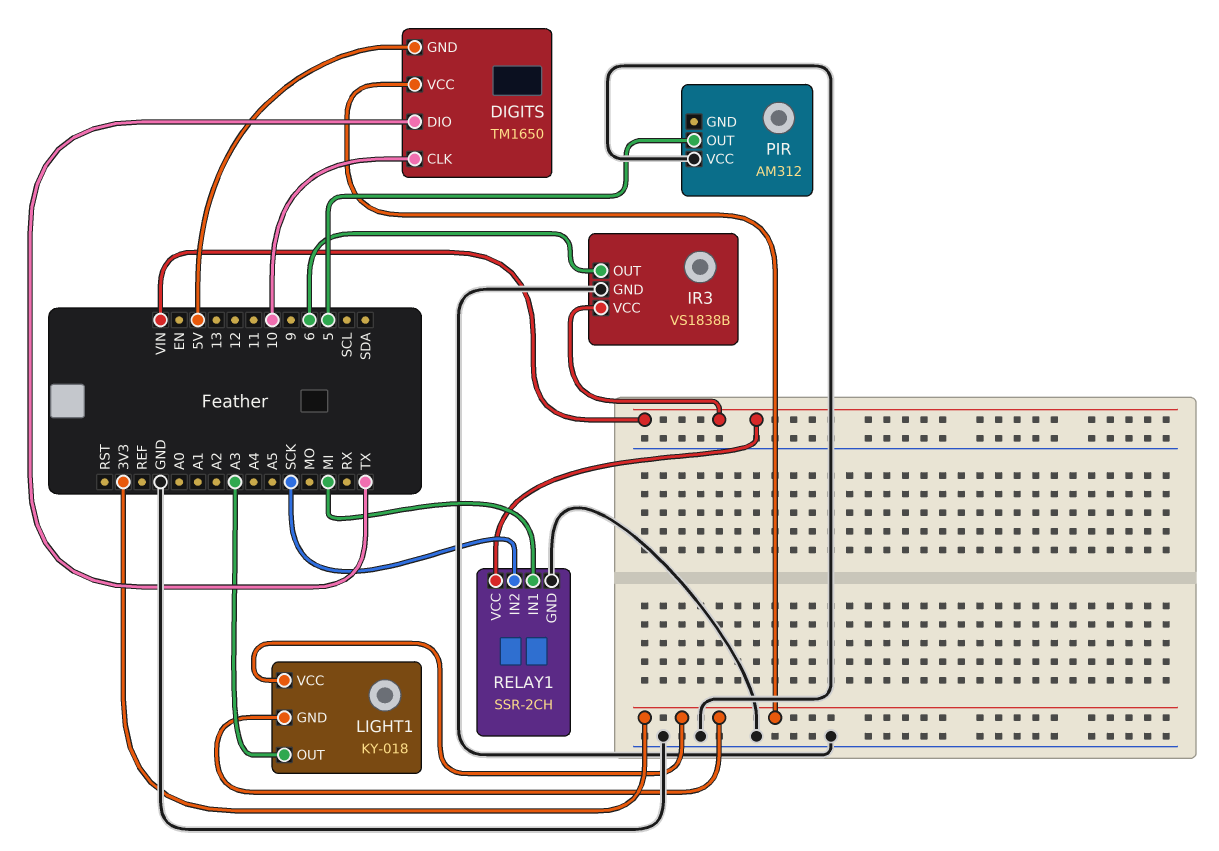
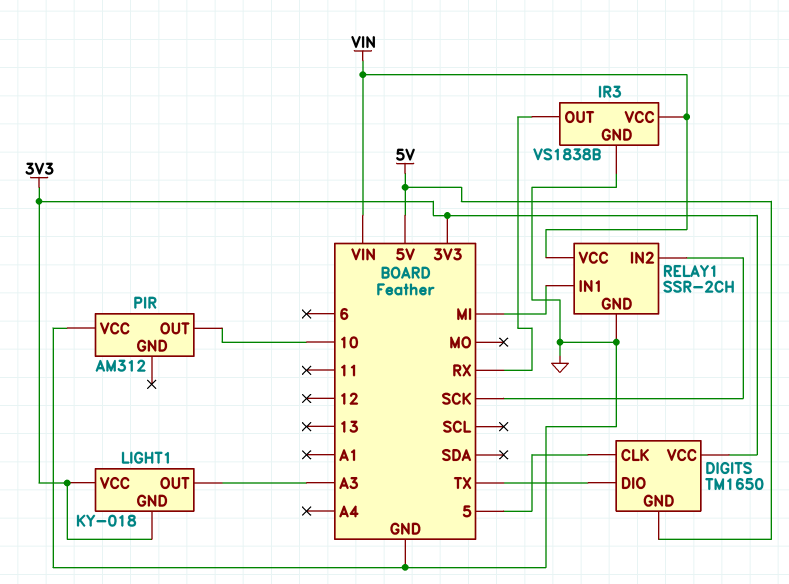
DIGITS pin CLK: 10 -> 5
IR3 pin OUT: 6 -> RX
PIR pin OUT: 5 -> 10

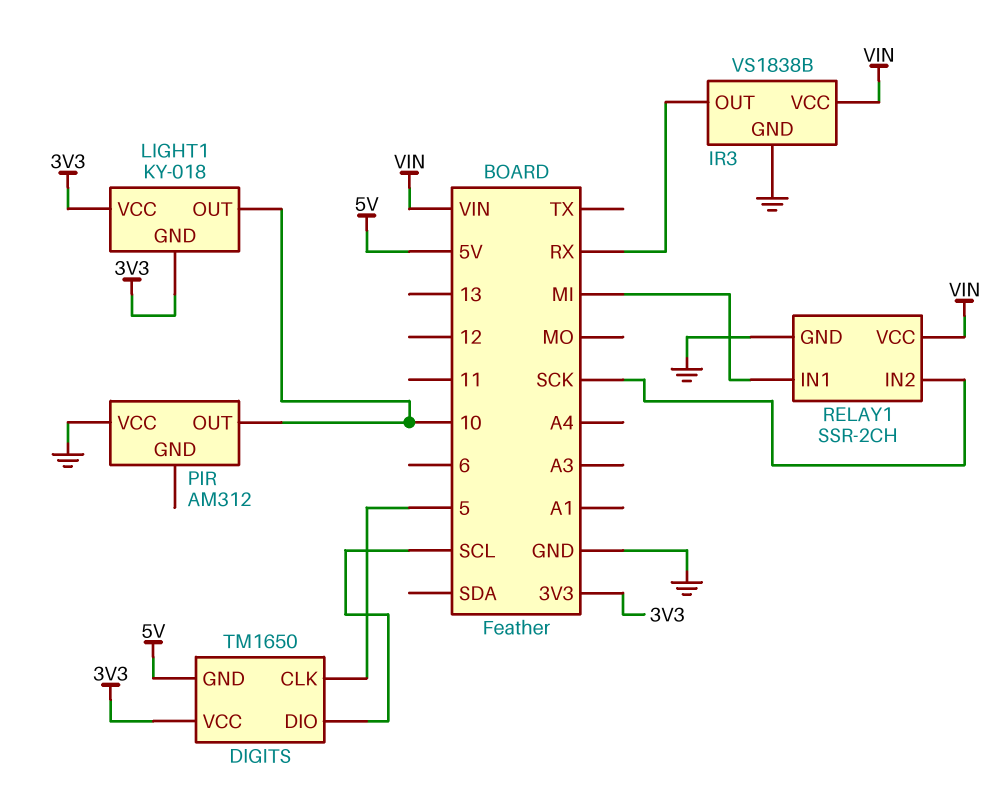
DIGITS pin DIO: TX -> SCL
LIGHT1 pin OUT: A3 -> 10

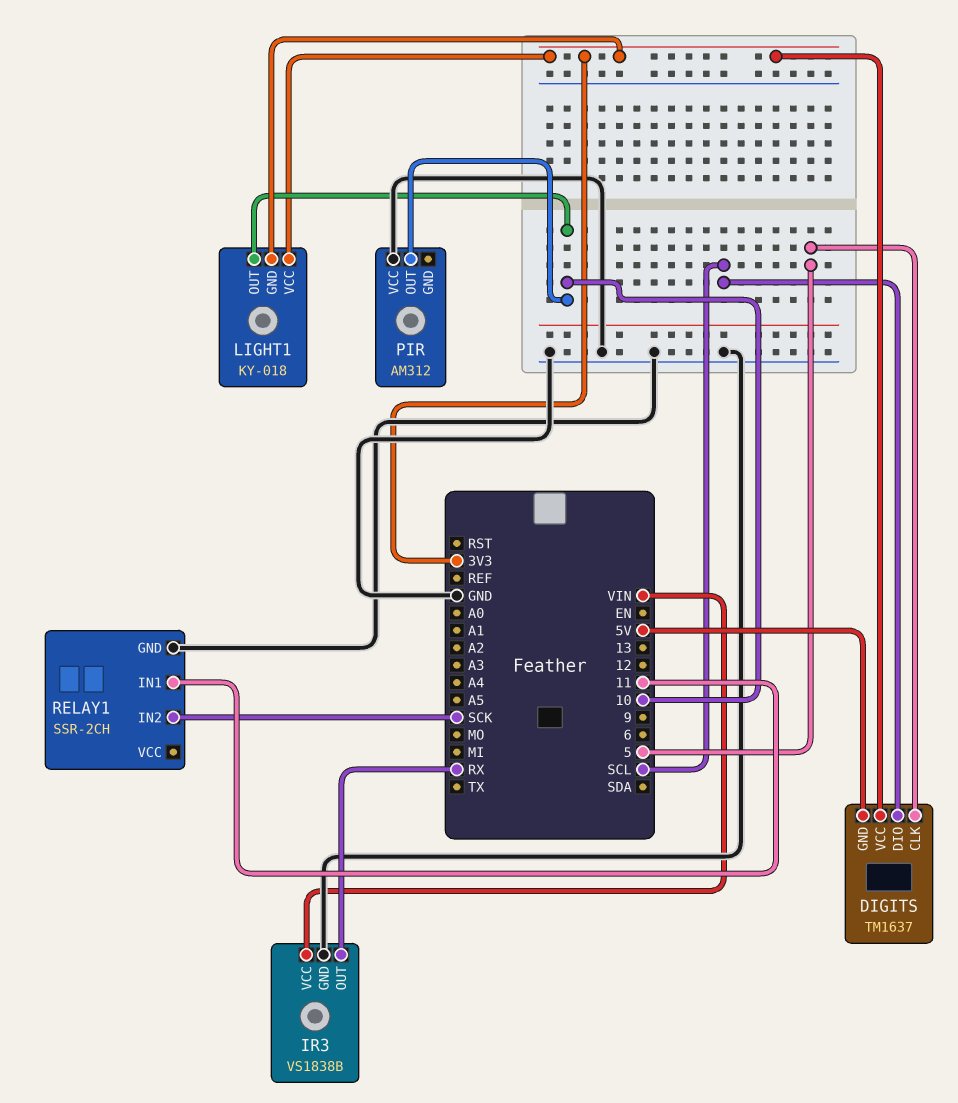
DIGITS: TM1650 -> TM1637
RELAY1 pin IN1: MI -> 11
RELAY1 pin VCC: VIN -> none

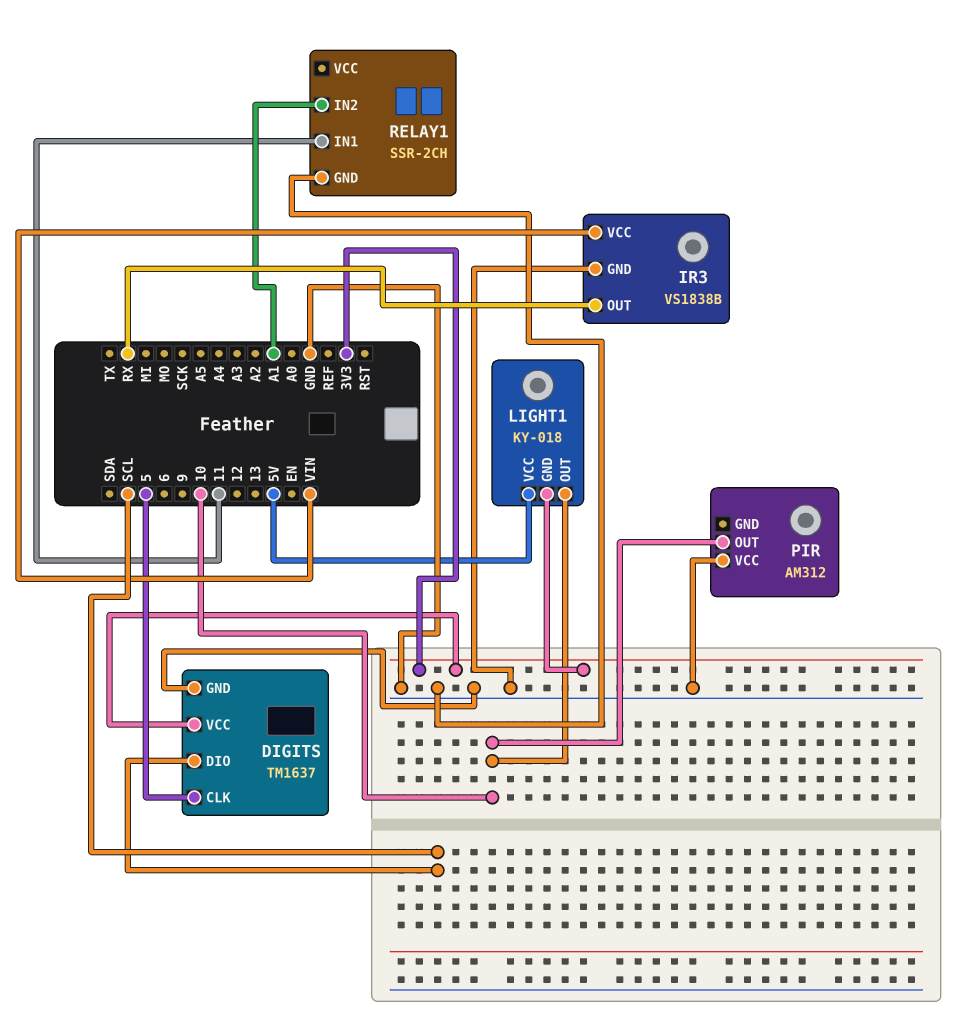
DIGITS pin GND: 5V -> GND
LIGHT1 pin VCC: 3V3 -> 5V
RELAY1 pin IN2: SCK -> A1

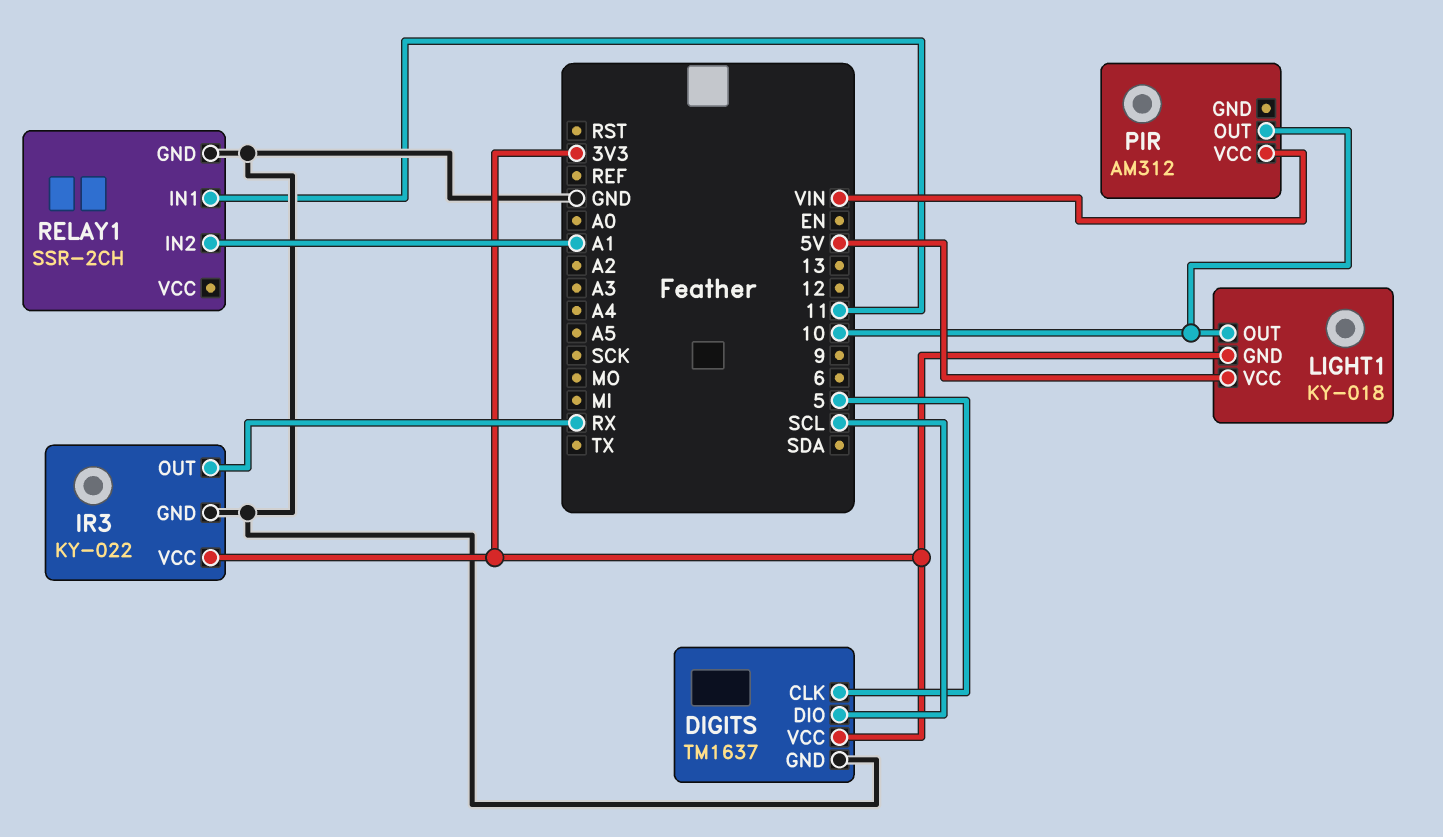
IR3: VS1838B -> KY-022
IR3 pin VCC: VIN -> 3V3
PIR pin VCC: GND -> VIN

